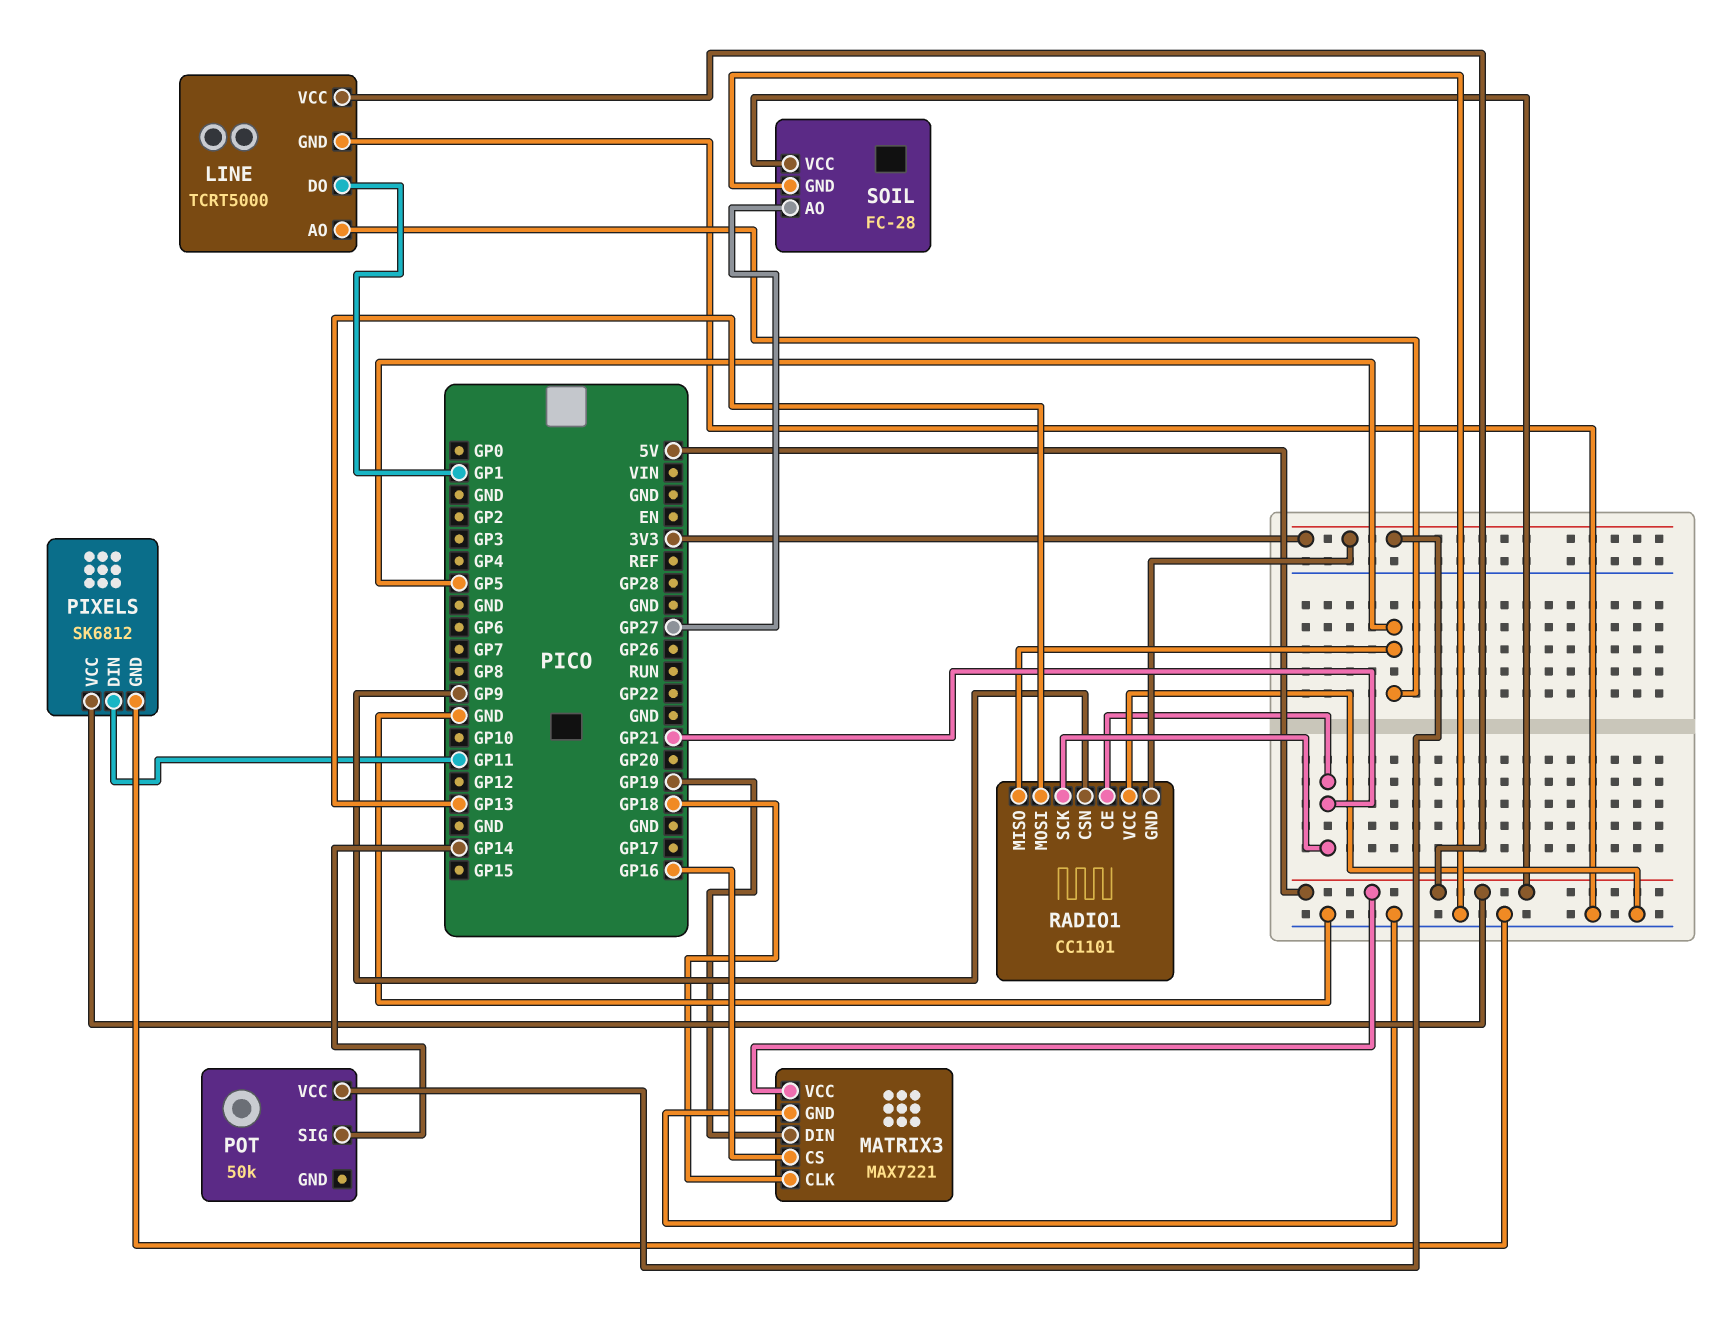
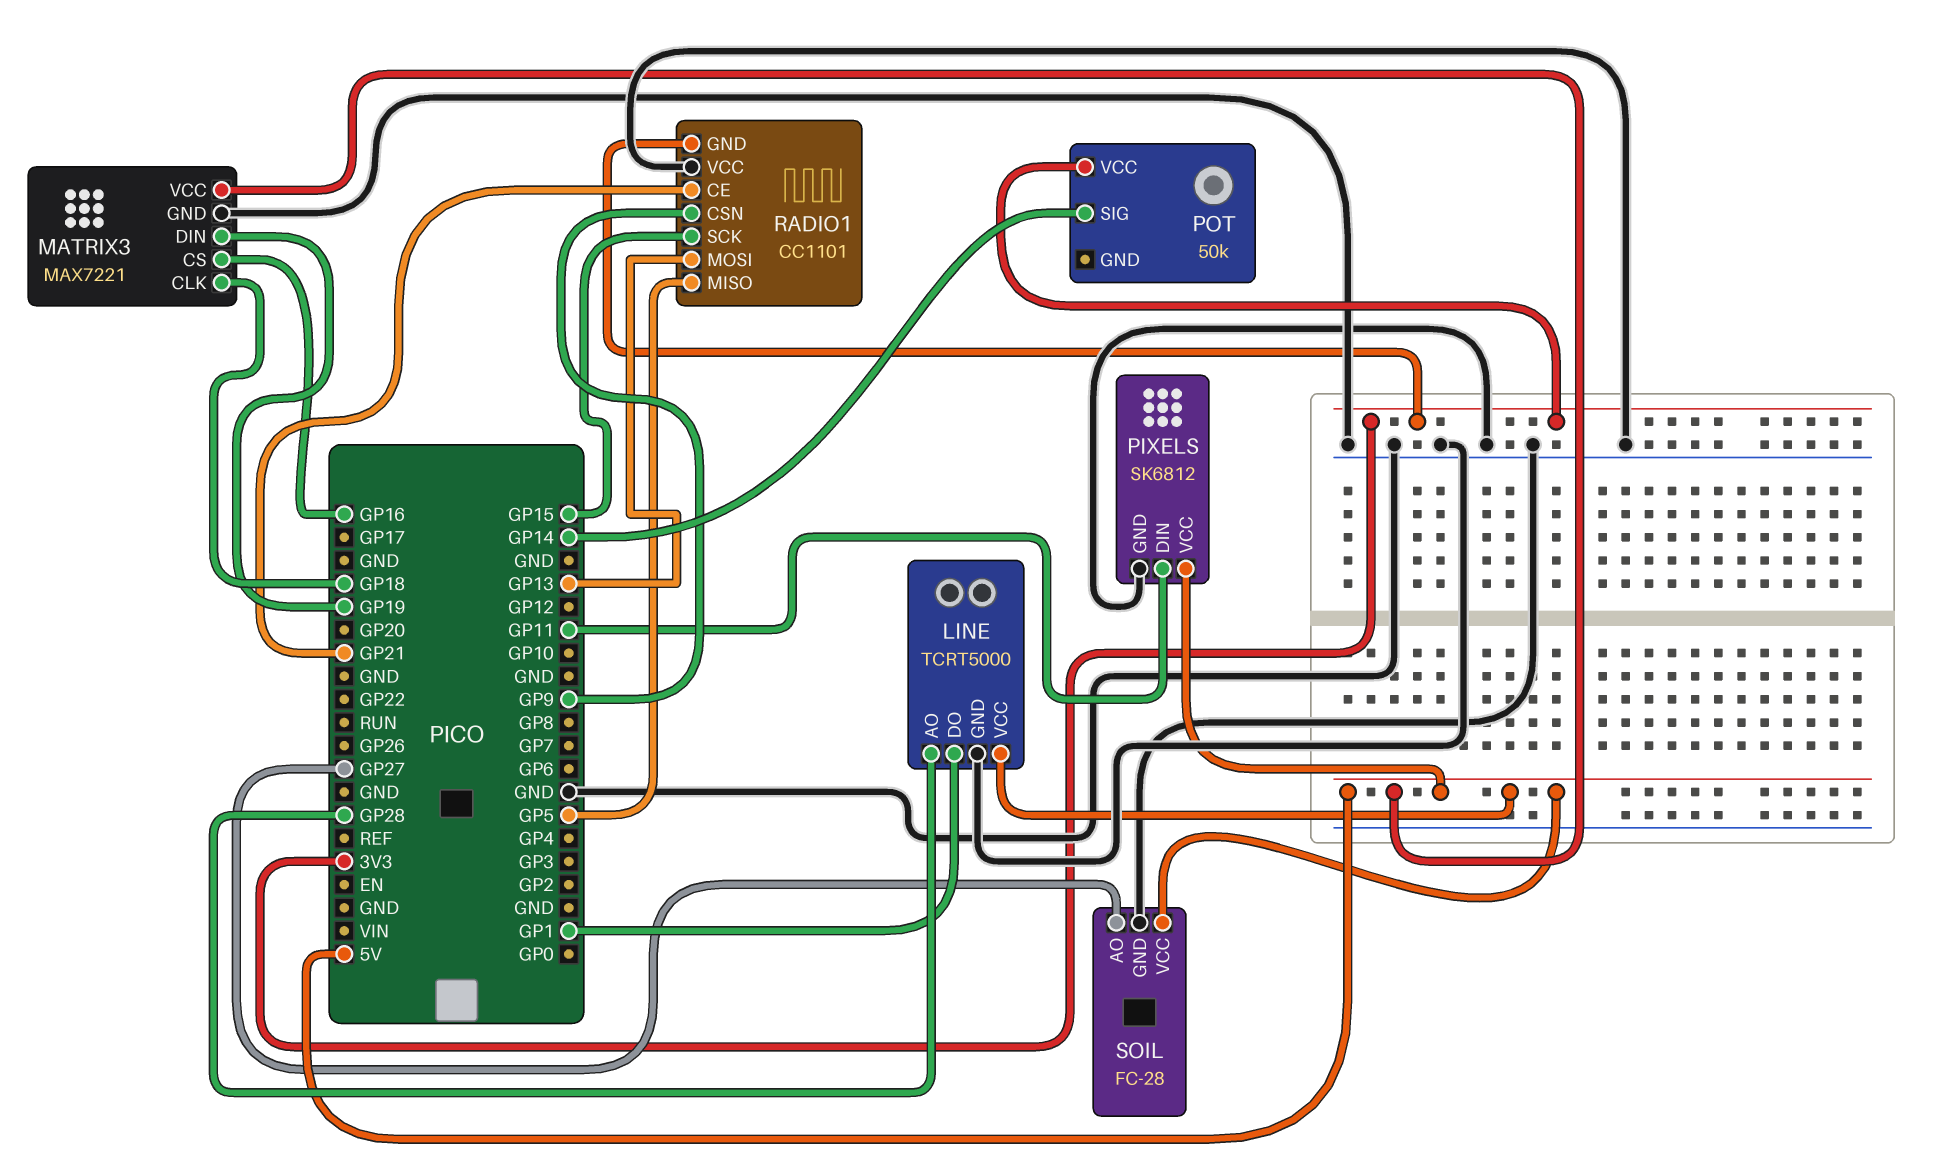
LINE pin AO: GP5 -> GP28
RADIO1 pin SCK: GP21 -> GP15

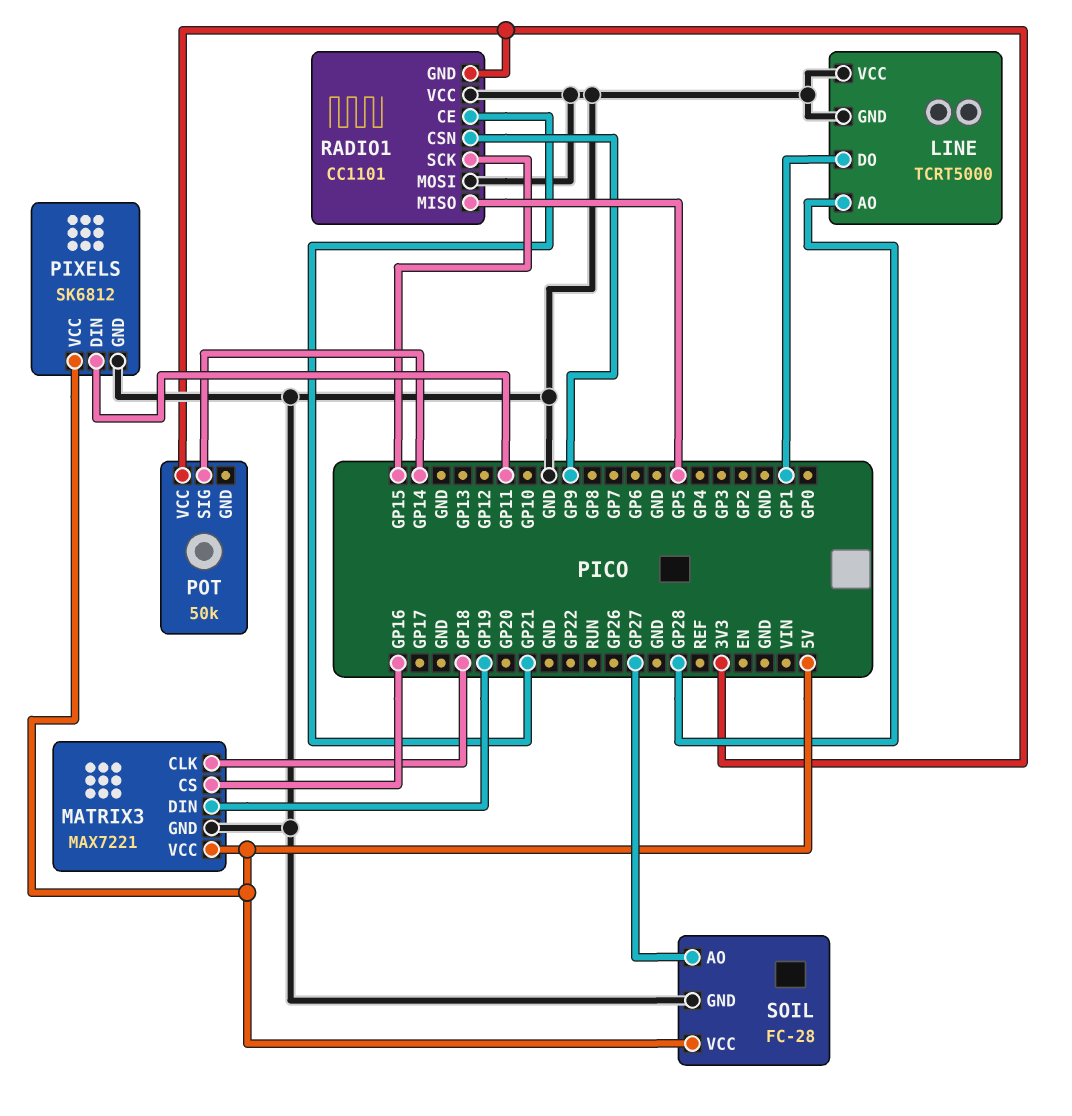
LINE pin VCC: 5V -> GND
RADIO1 pin MOSI: GP13 -> GND

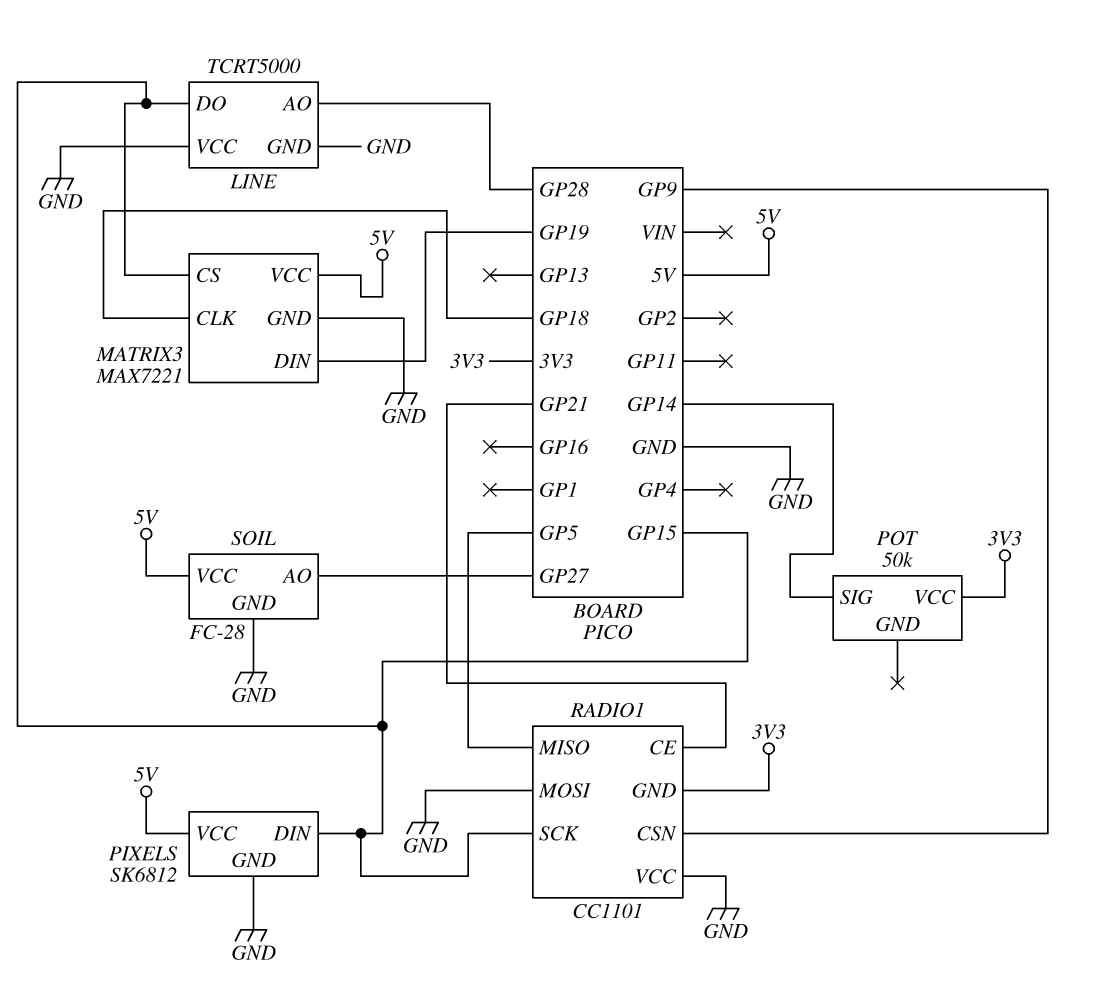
LINE pin DO: GP1 -> GP15
MATRIX3 pin CS: GP16 -> GP15
PIXELS pin DIN: GP11 -> GP15

